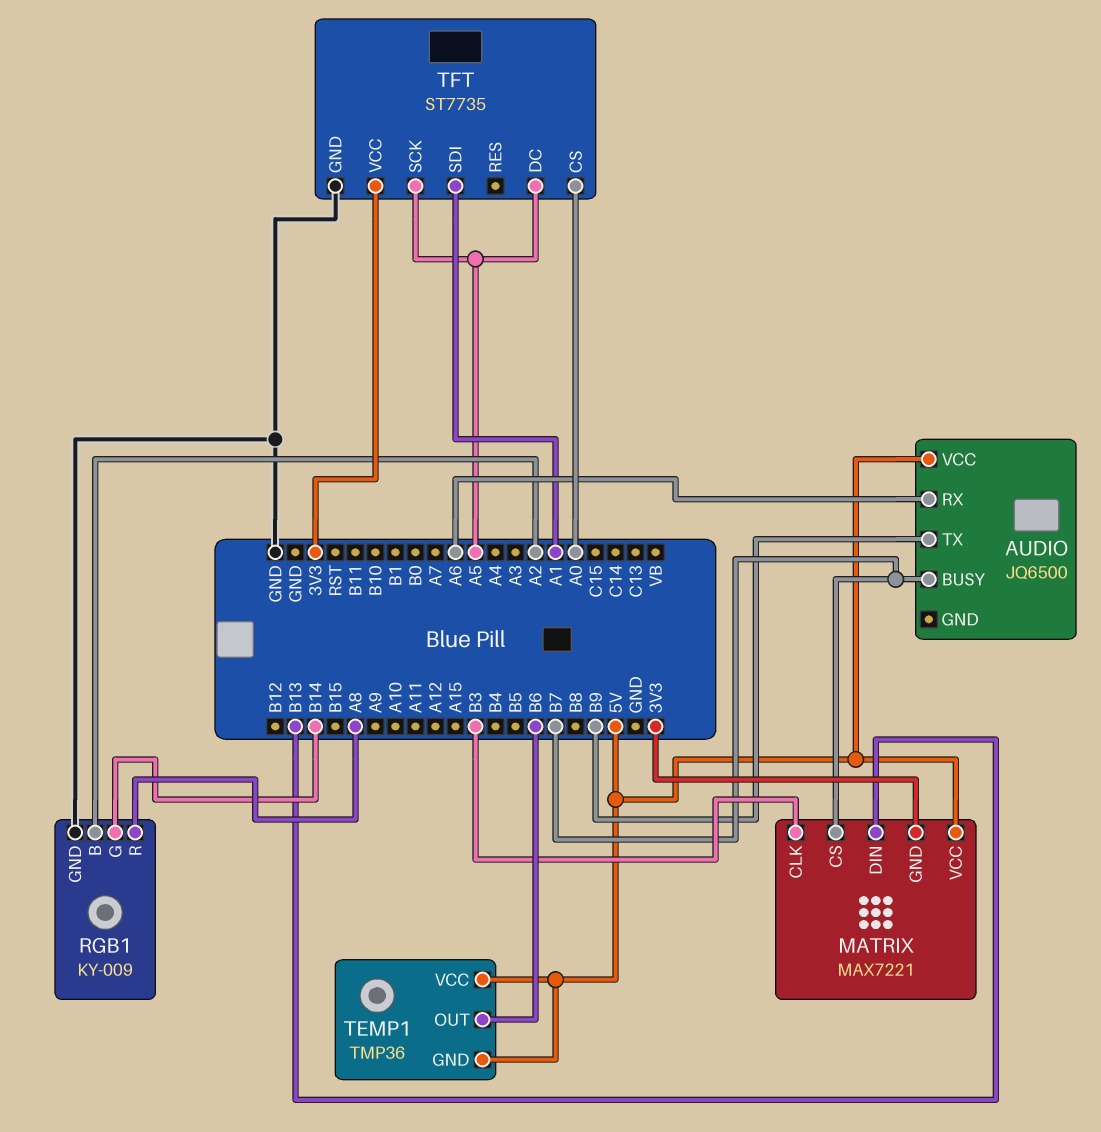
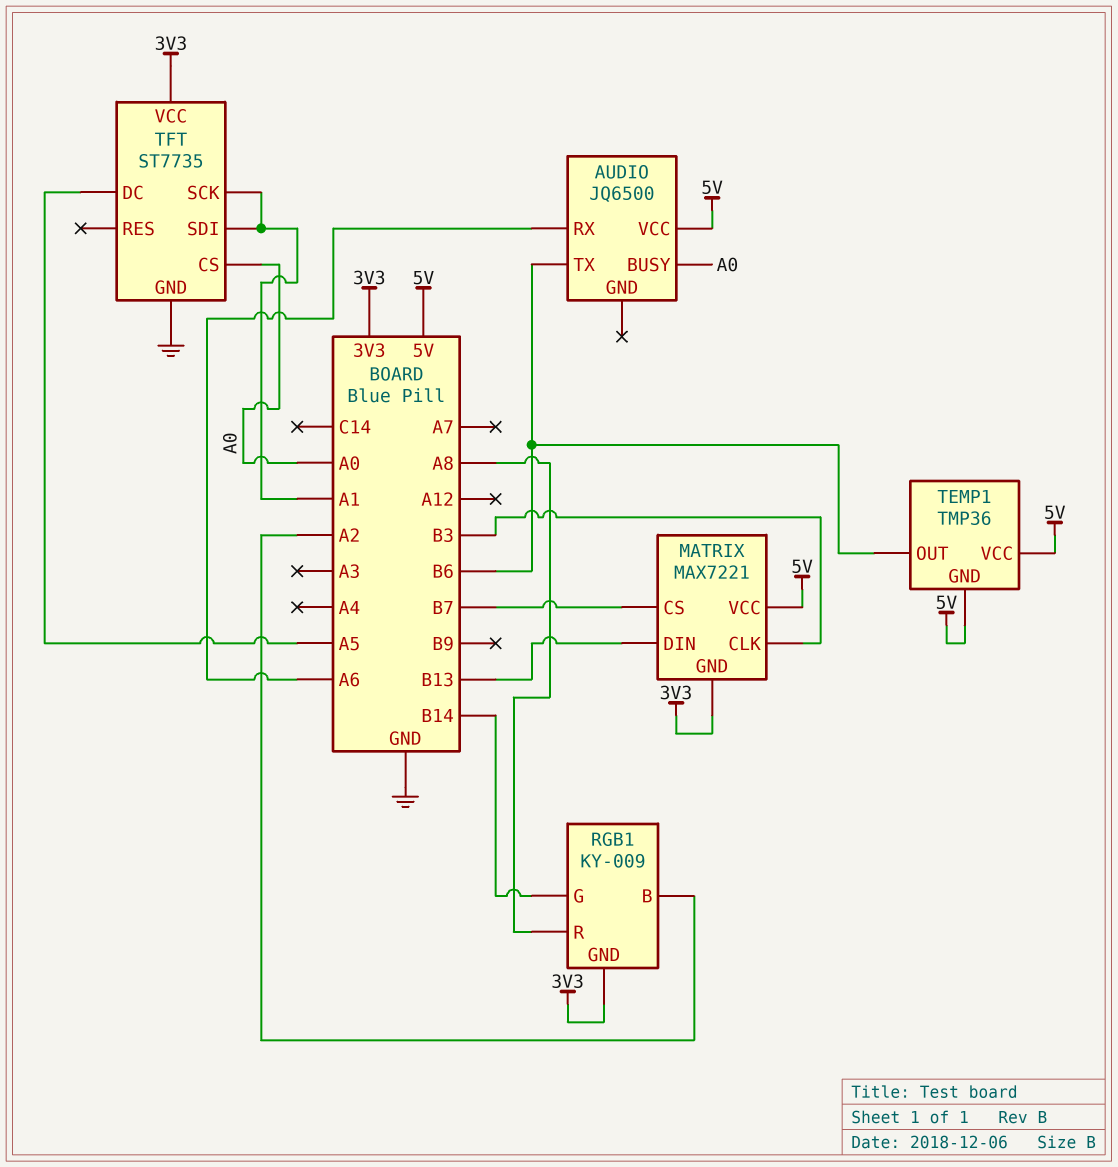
AUDIO pin BUSY: B7 -> A0
AUDIO pin TX: B9 -> B6
RGB1 pin GND: GND -> 3V3
TFT pin SCK: A5 -> A1

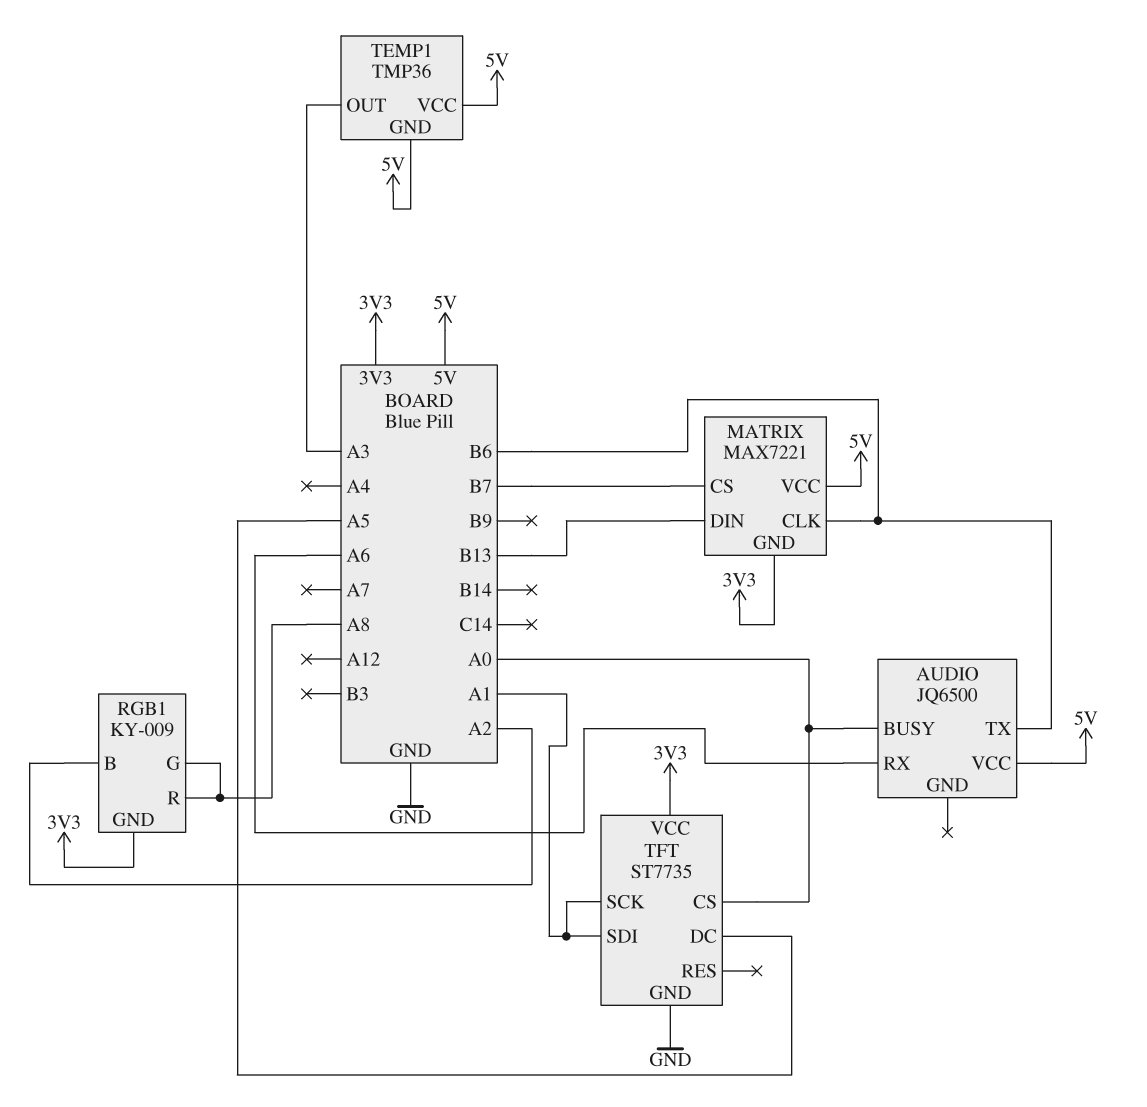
MATRIX pin CLK: B3 -> B6
RGB1 pin G: B14 -> A8
TEMP1 pin OUT: B6 -> A3

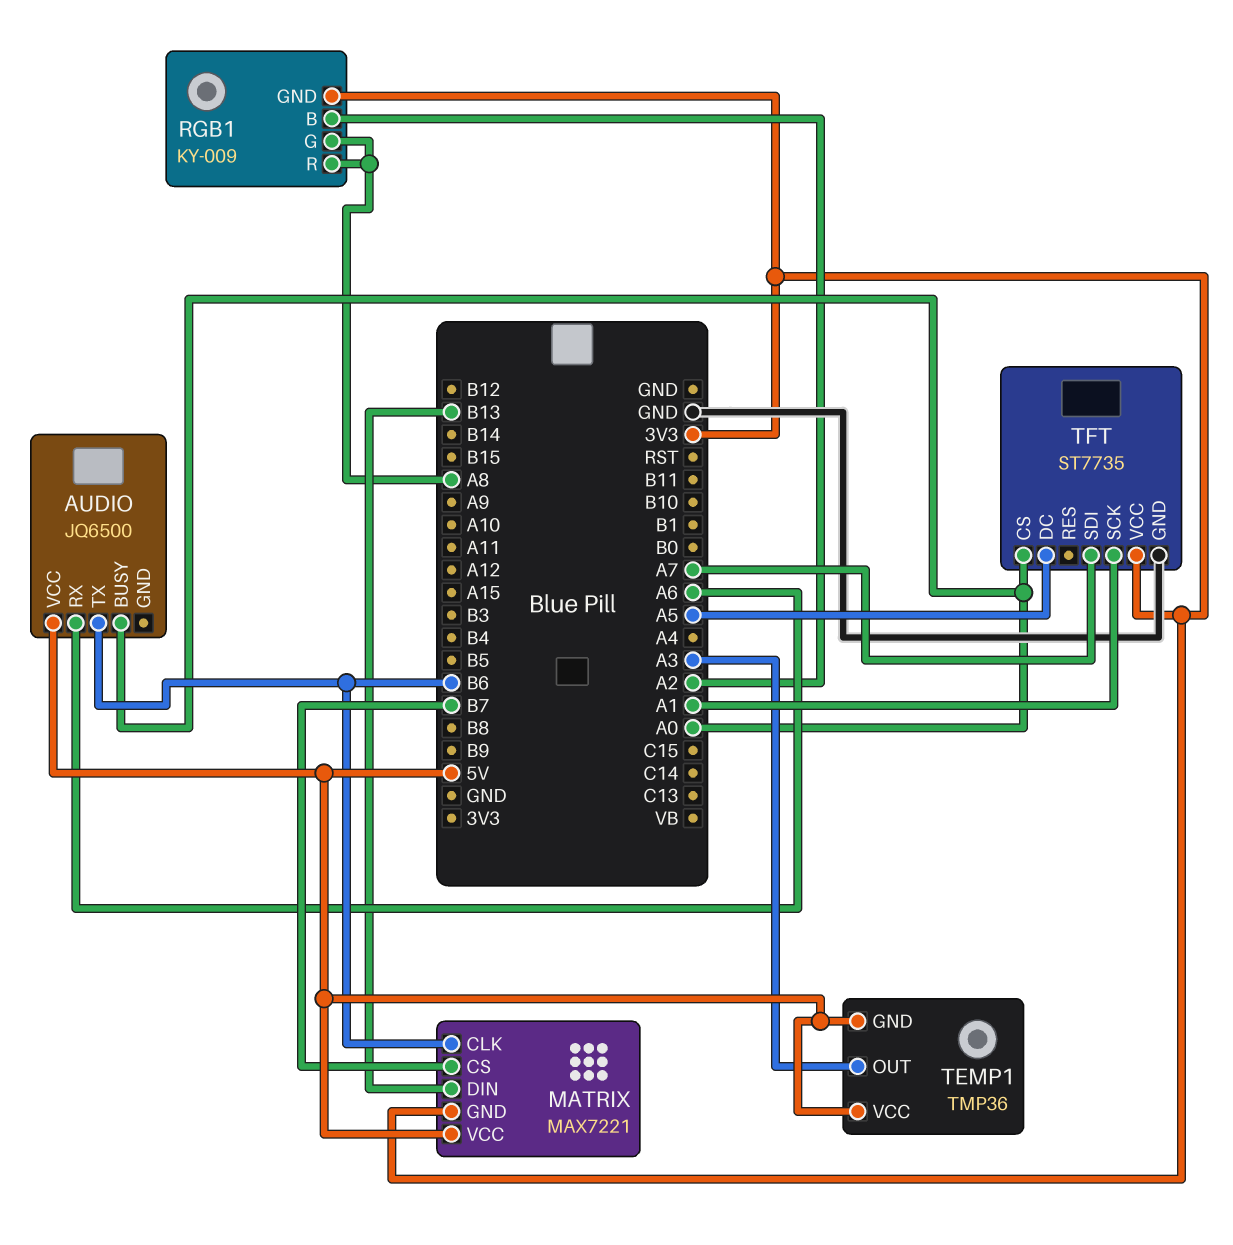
TFT pin SDI: A1 -> A7

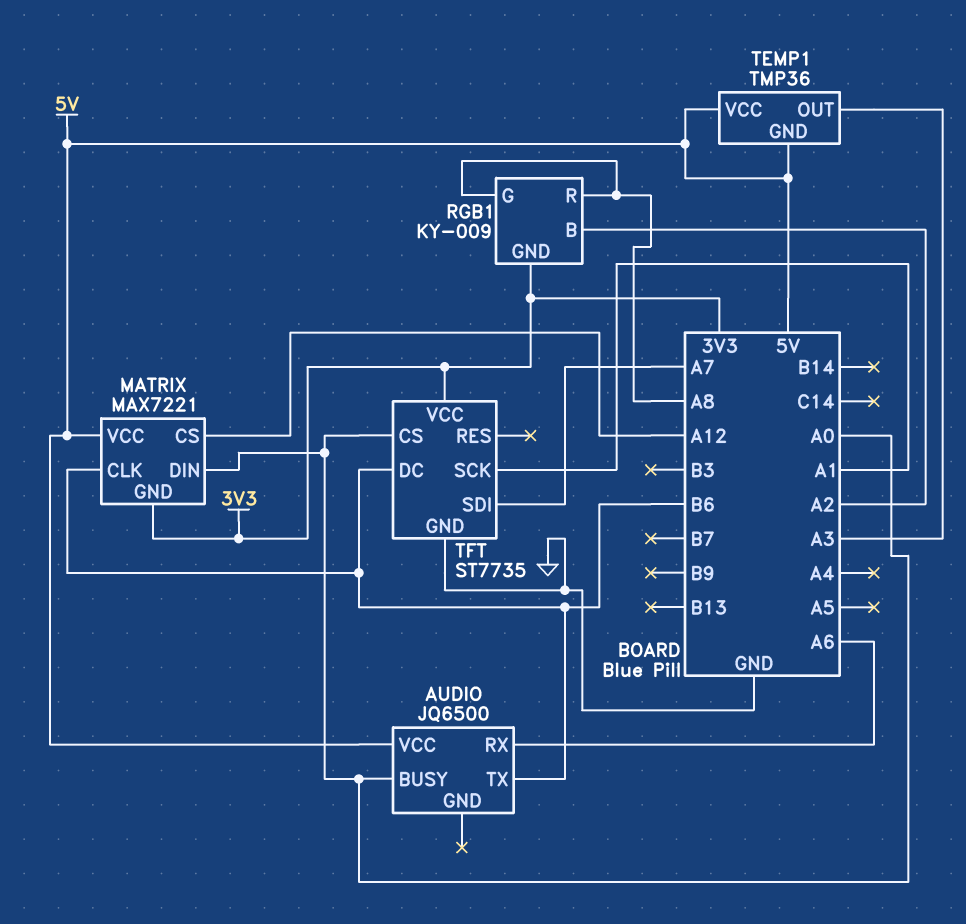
MATRIX pin CS: B7 -> A12
MATRIX pin DIN: B13 -> A0
TFT pin DC: A5 -> B6

